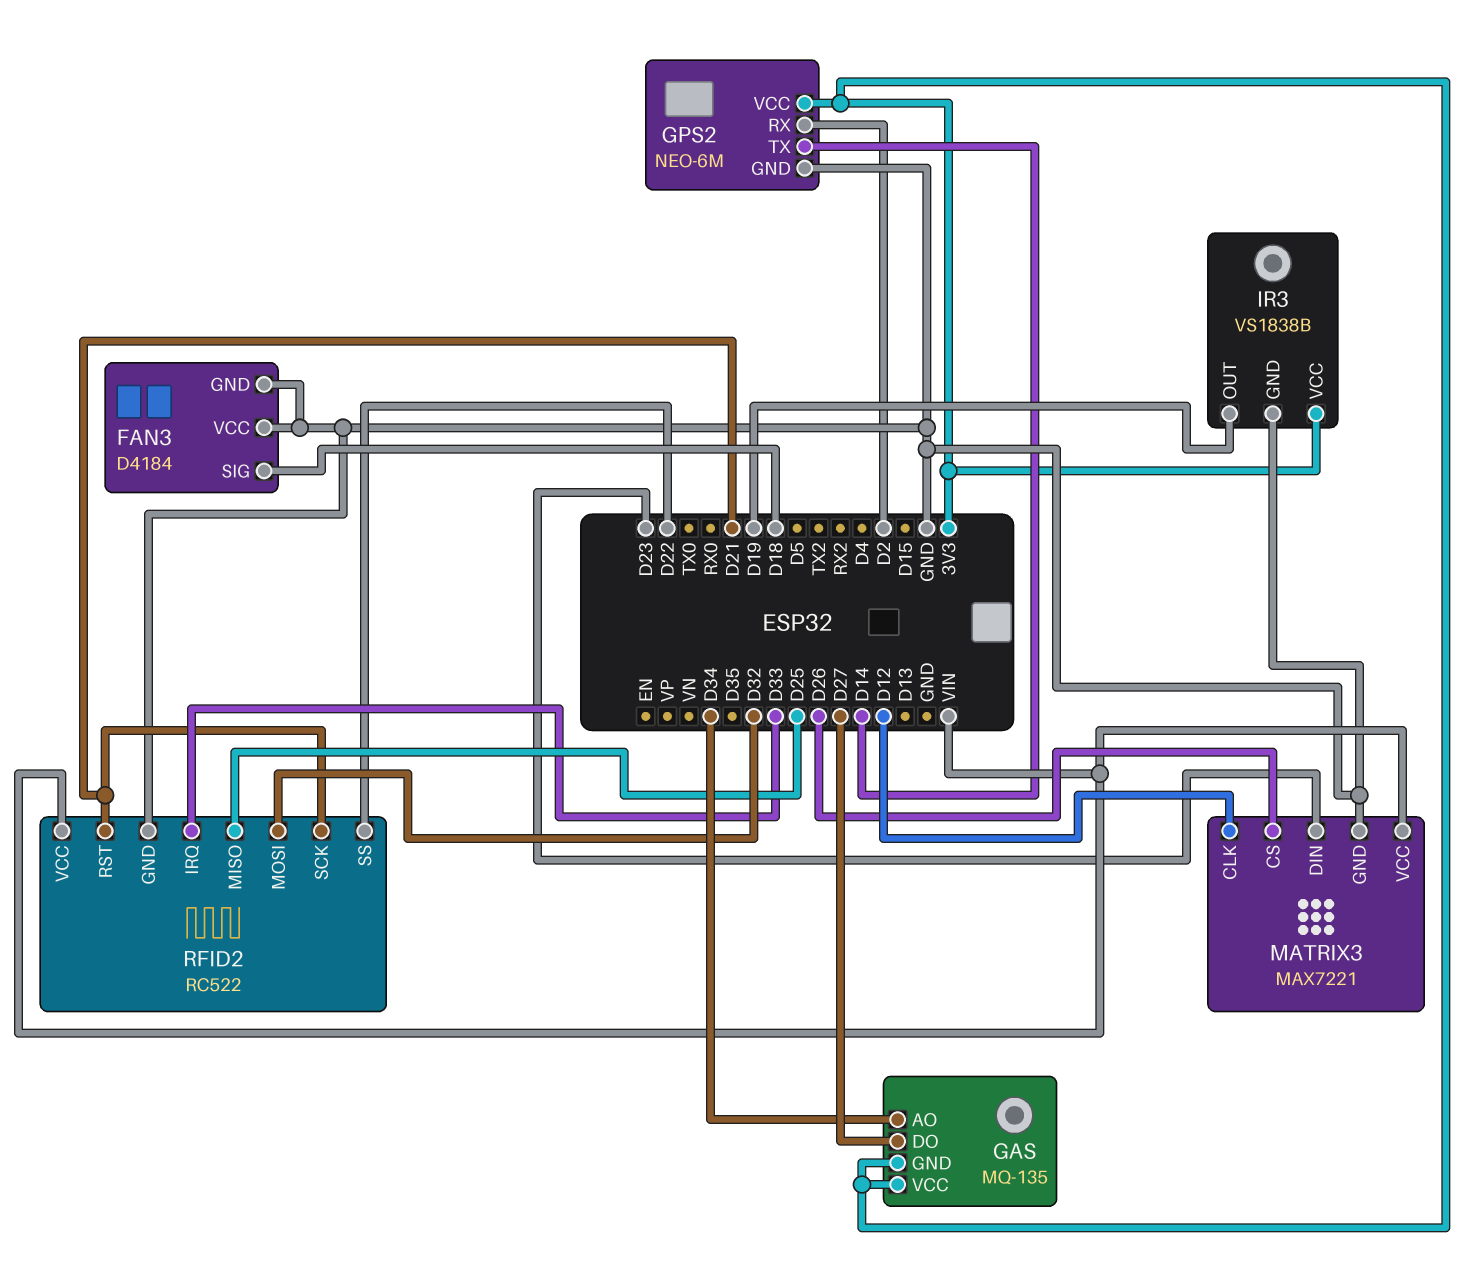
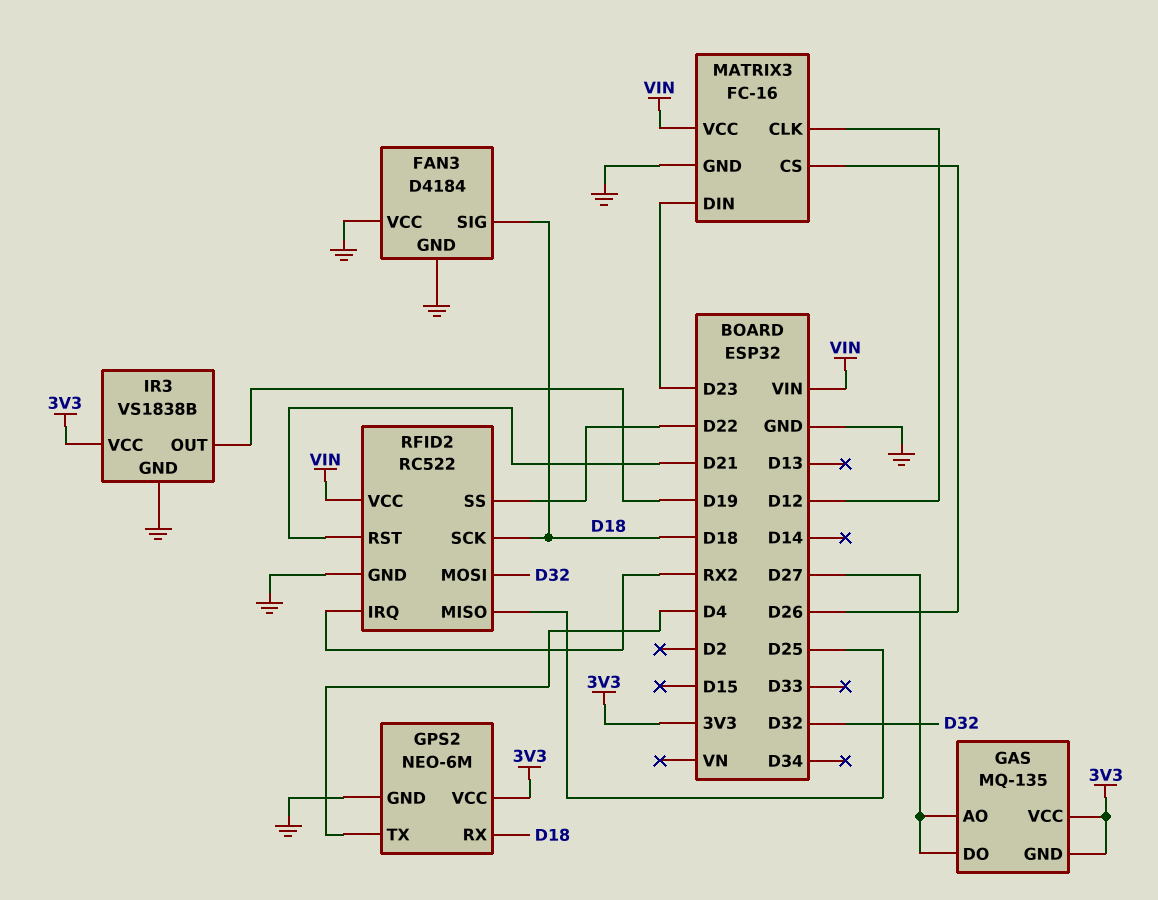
GAS pin AO: D34 -> D27
GPS2 pin RX: D2 -> D18
GPS2 pin TX: D14 -> D4
MATRIX3: MAX7221 -> FC-16
RFID2 pin IRQ: D33 -> RX2
RFID2 pin SCK: D21 -> D18

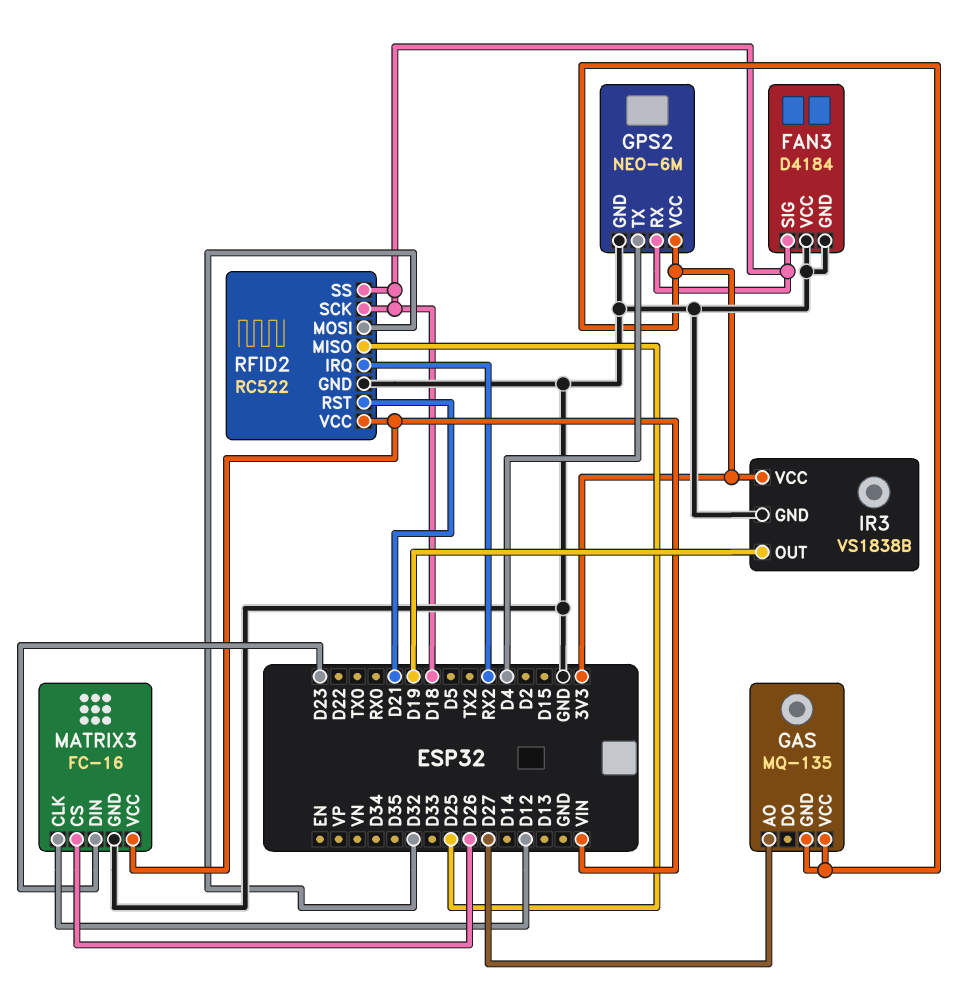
GAS pin DO: D27 -> none
RFID2 pin SS: D22 -> D18

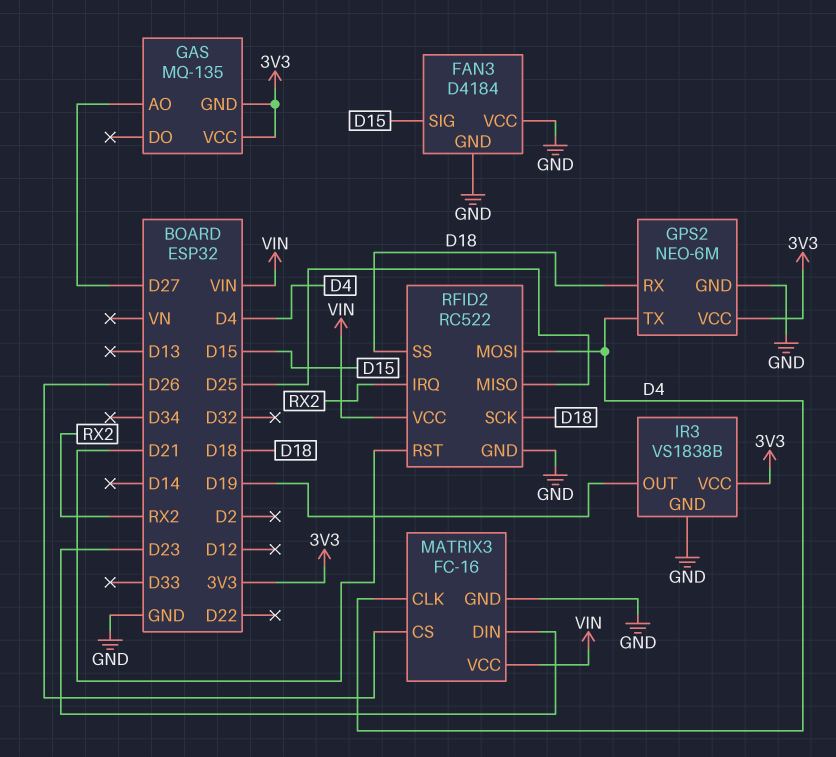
FAN3 pin SIG: D18 -> D15
MATRIX3 pin CLK: D12 -> D4
RFID2 pin MOSI: D32 -> D4

